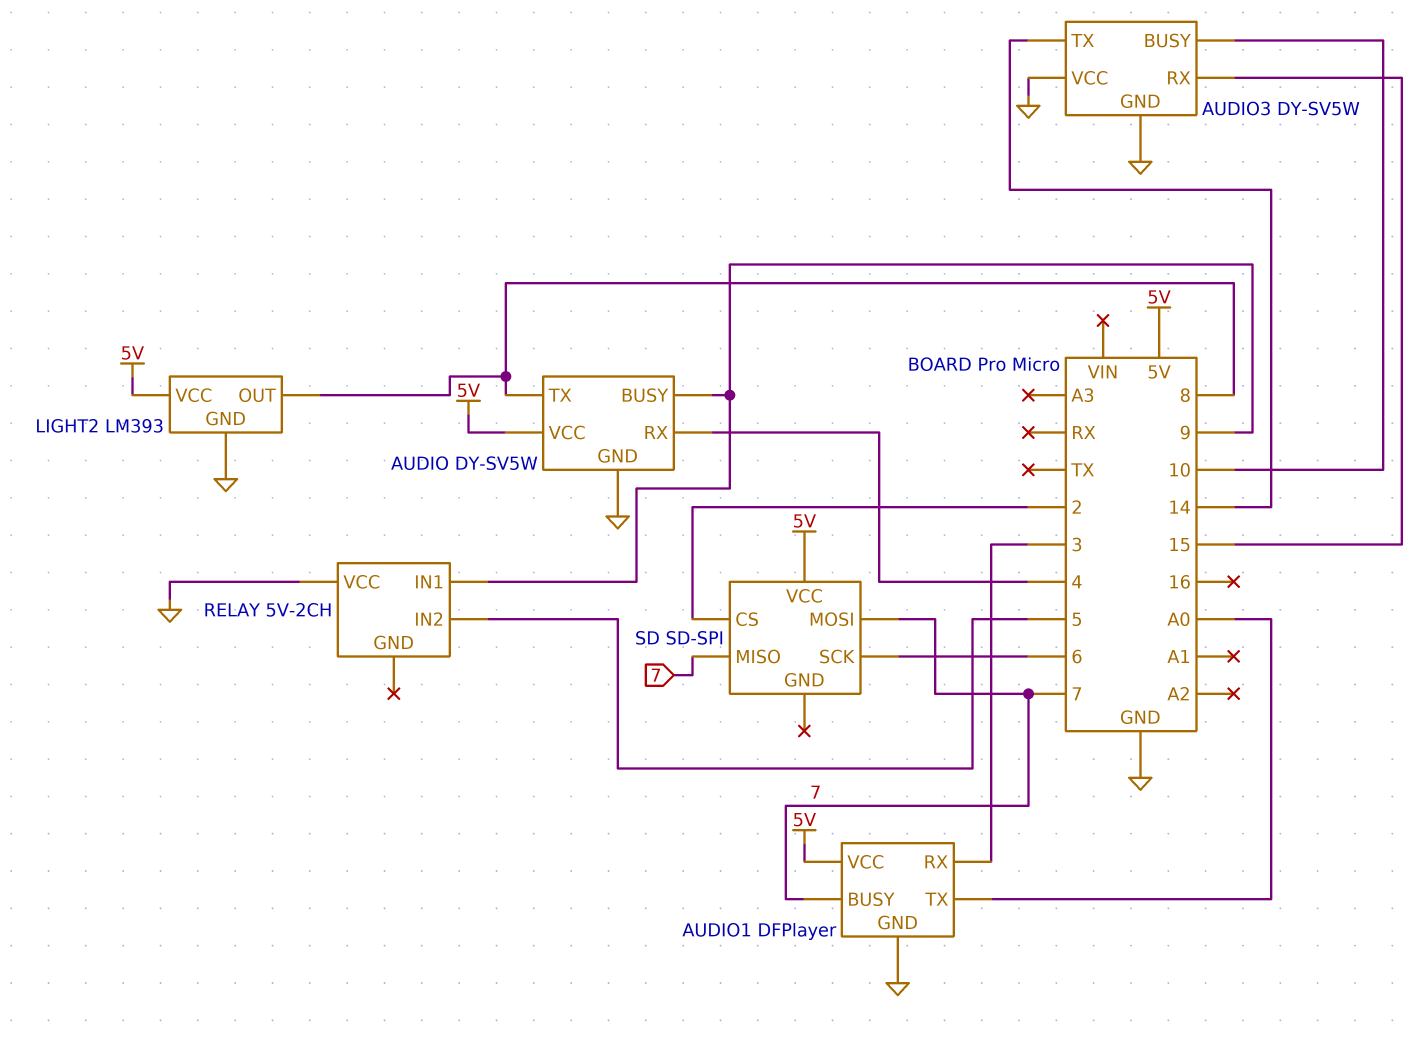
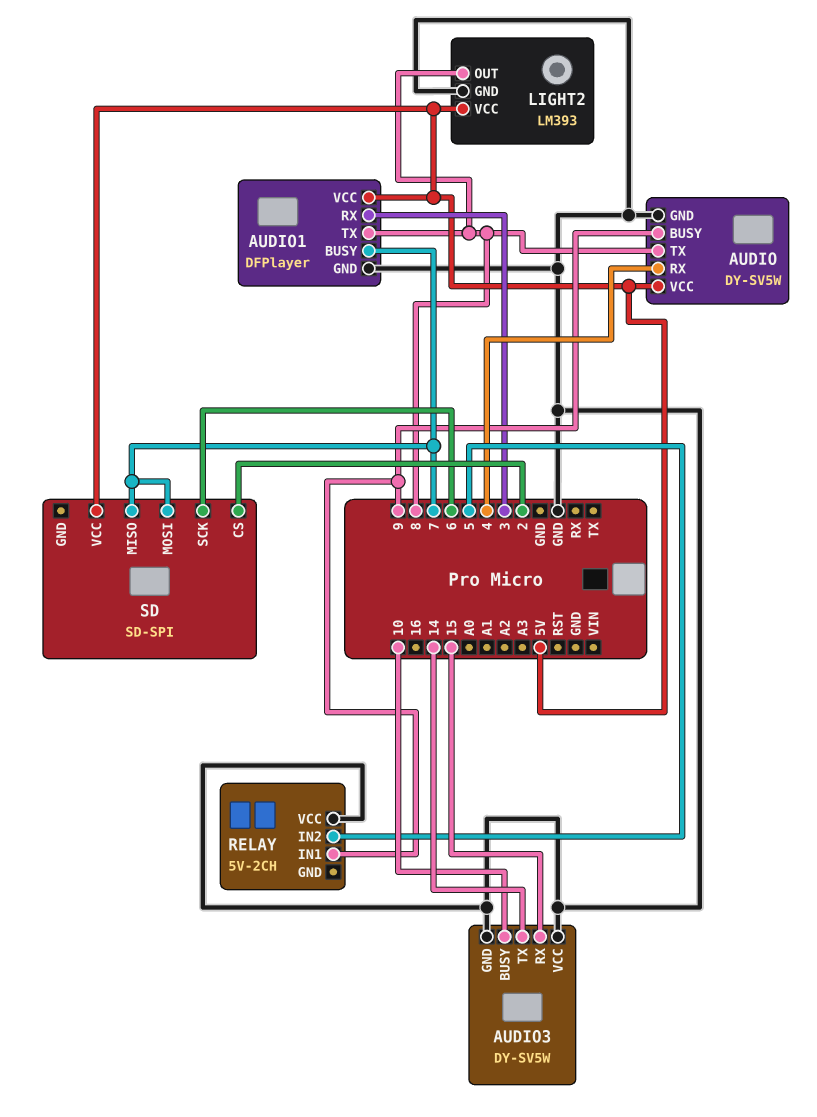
AUDIO1 pin TX: A0 -> 8

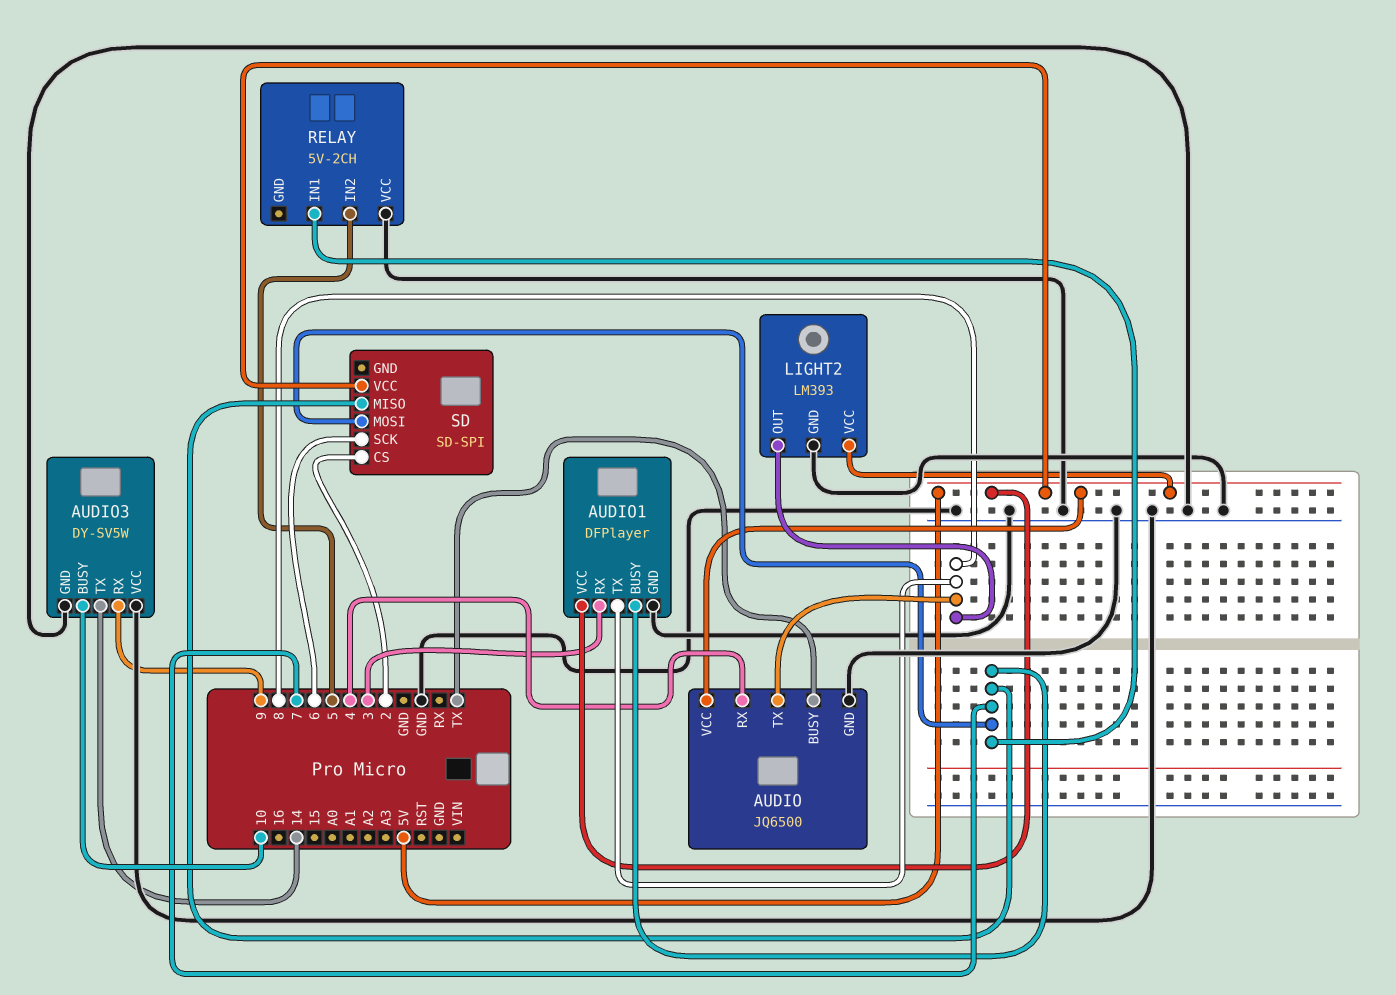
AUDIO: DY-SV5W -> JQ6500
AUDIO pin BUSY: 9 -> TX
AUDIO3 pin RX: 15 -> 9
RELAY pin IN1: 9 -> 7

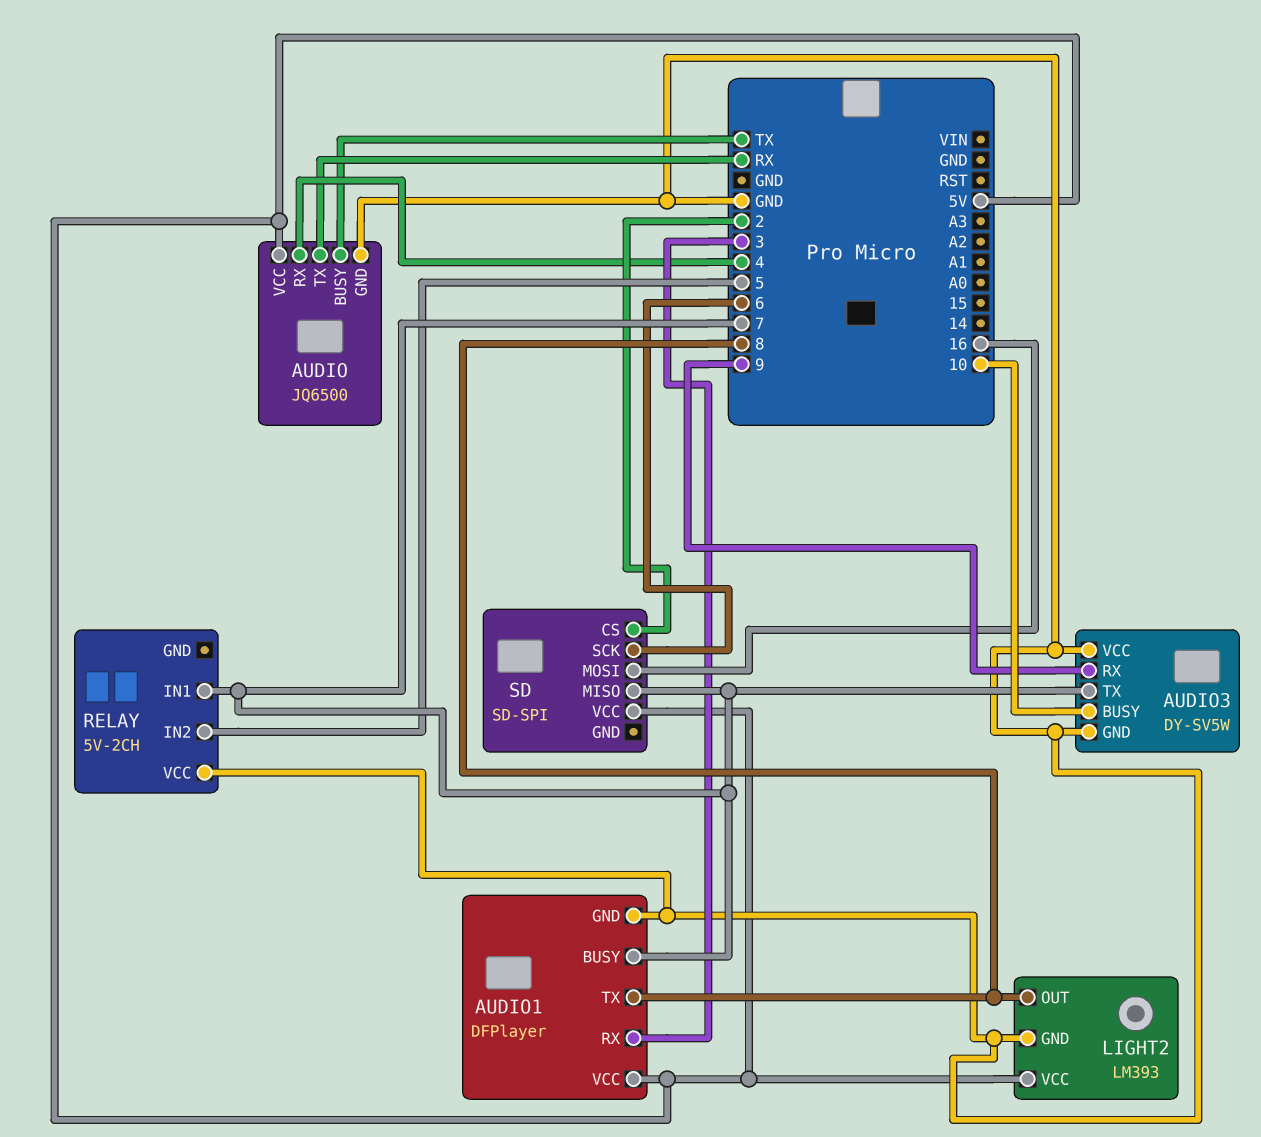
AUDIO pin TX: 8 -> RX
AUDIO3 pin TX: 14 -> 7
SD pin MOSI: 7 -> 16

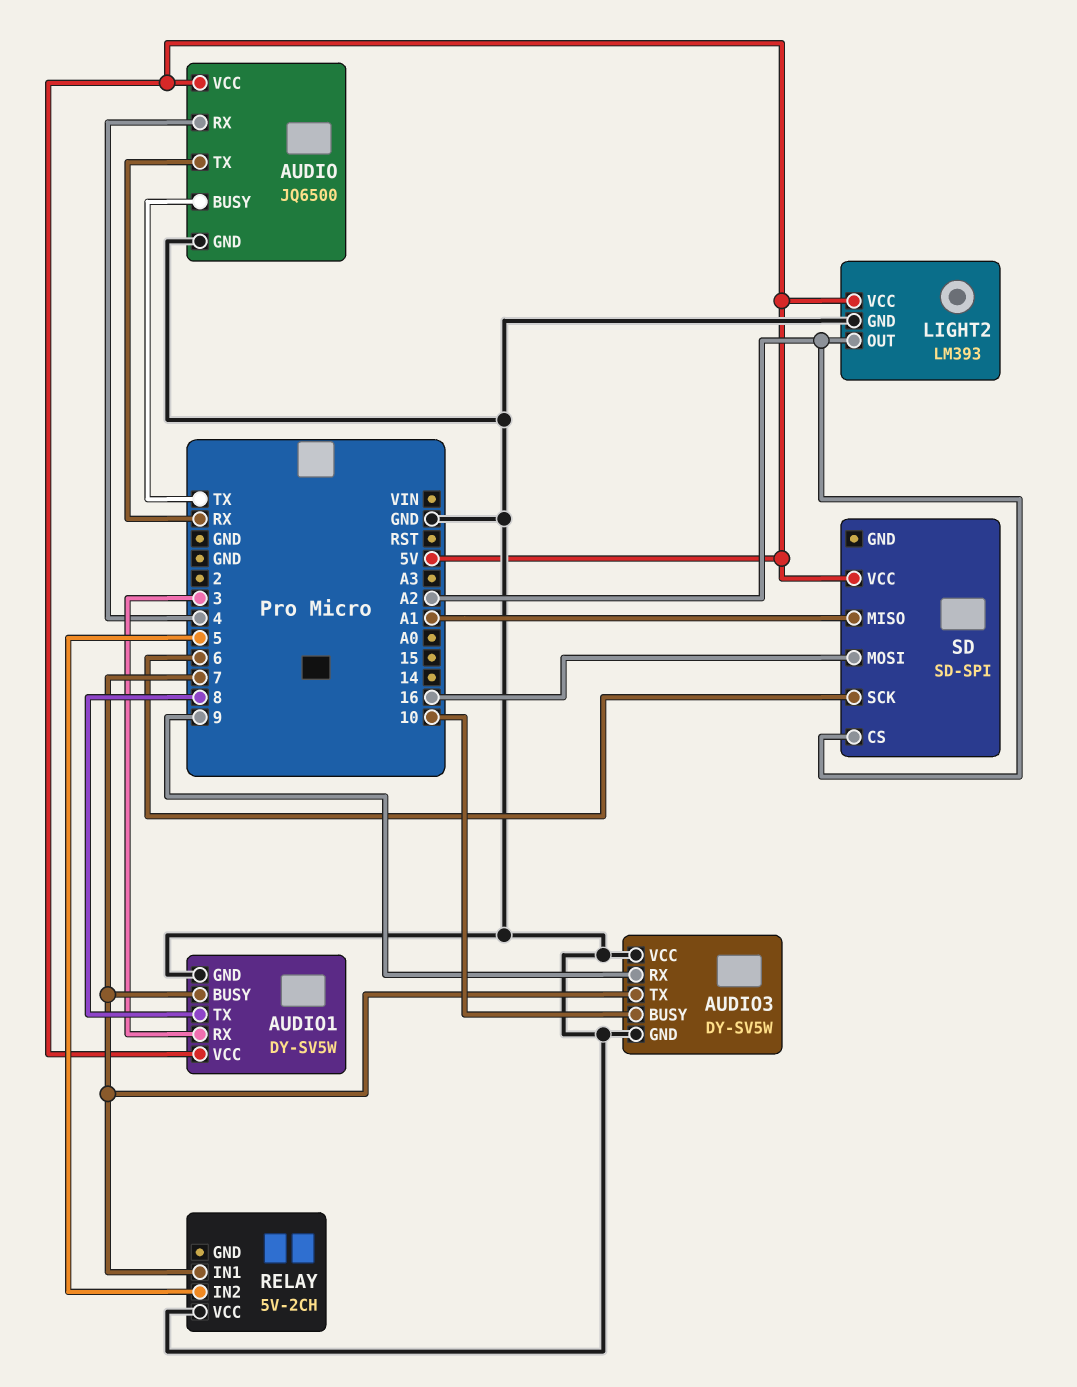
AUDIO1: DFPlayer -> DY-SV5W
LIGHT2 pin OUT: 8 -> A2
SD pin CS: 2 -> A2
SD pin MISO: 7 -> A1

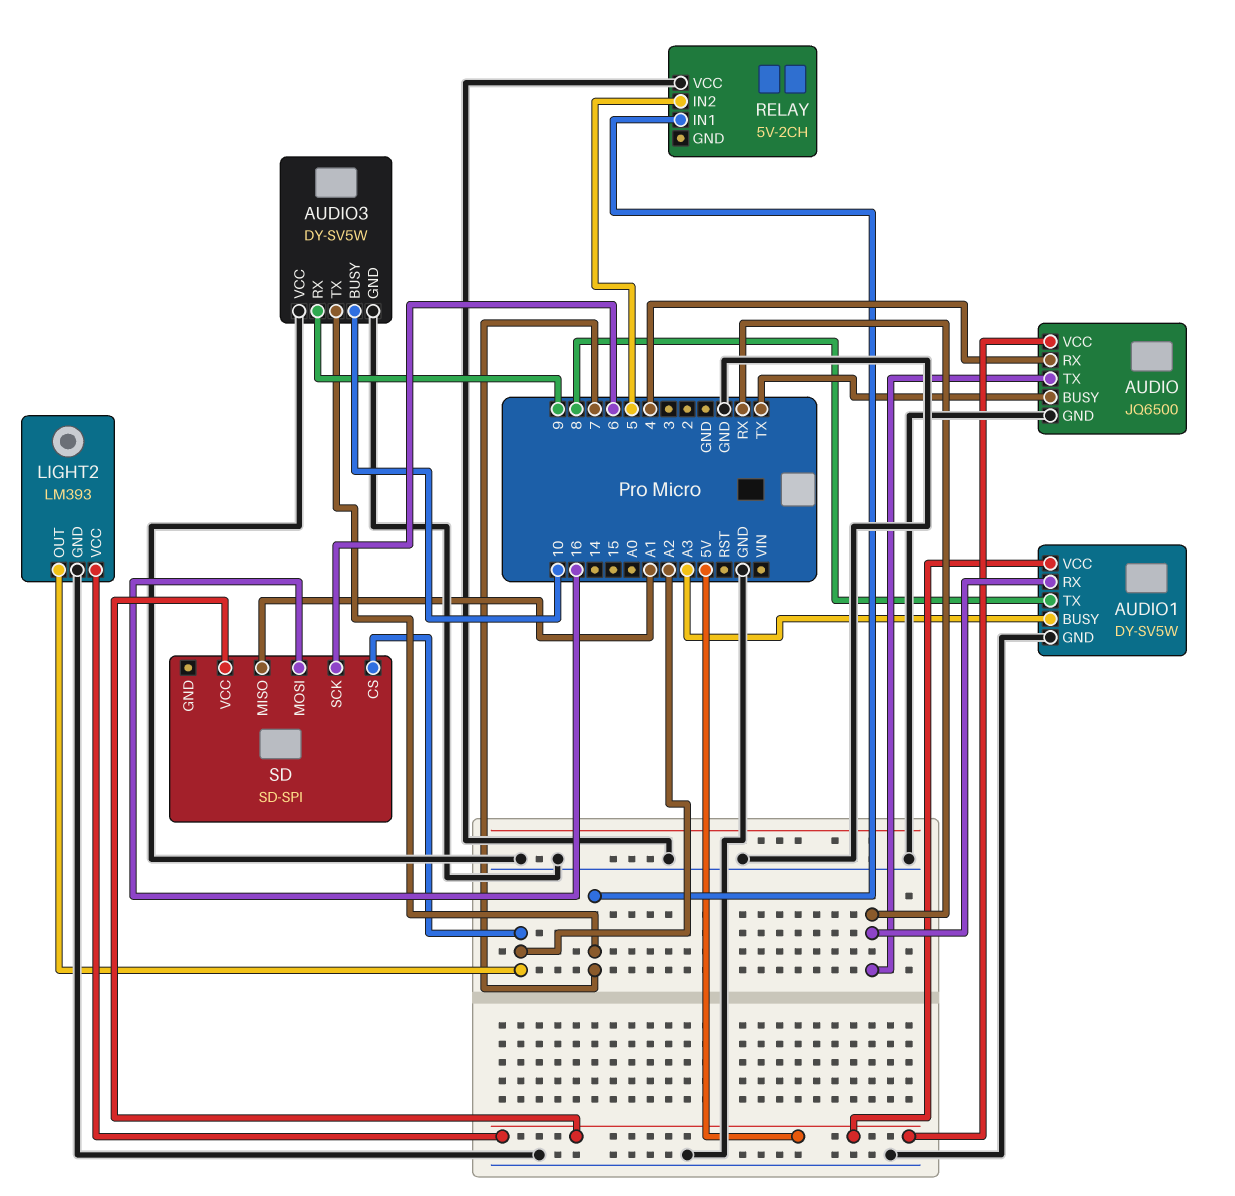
AUDIO1 pin BUSY: 7 -> A3
AUDIO1 pin RX: 3 -> RX

